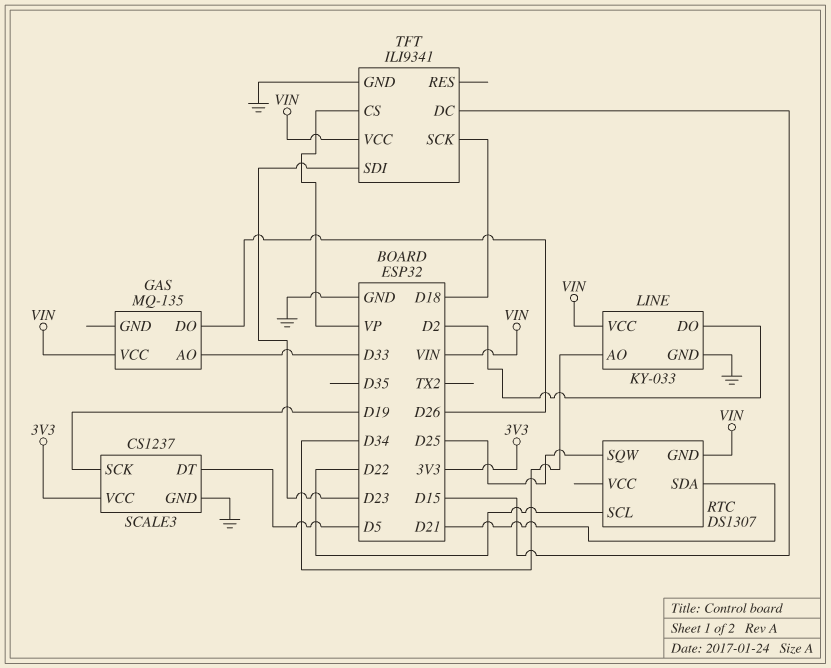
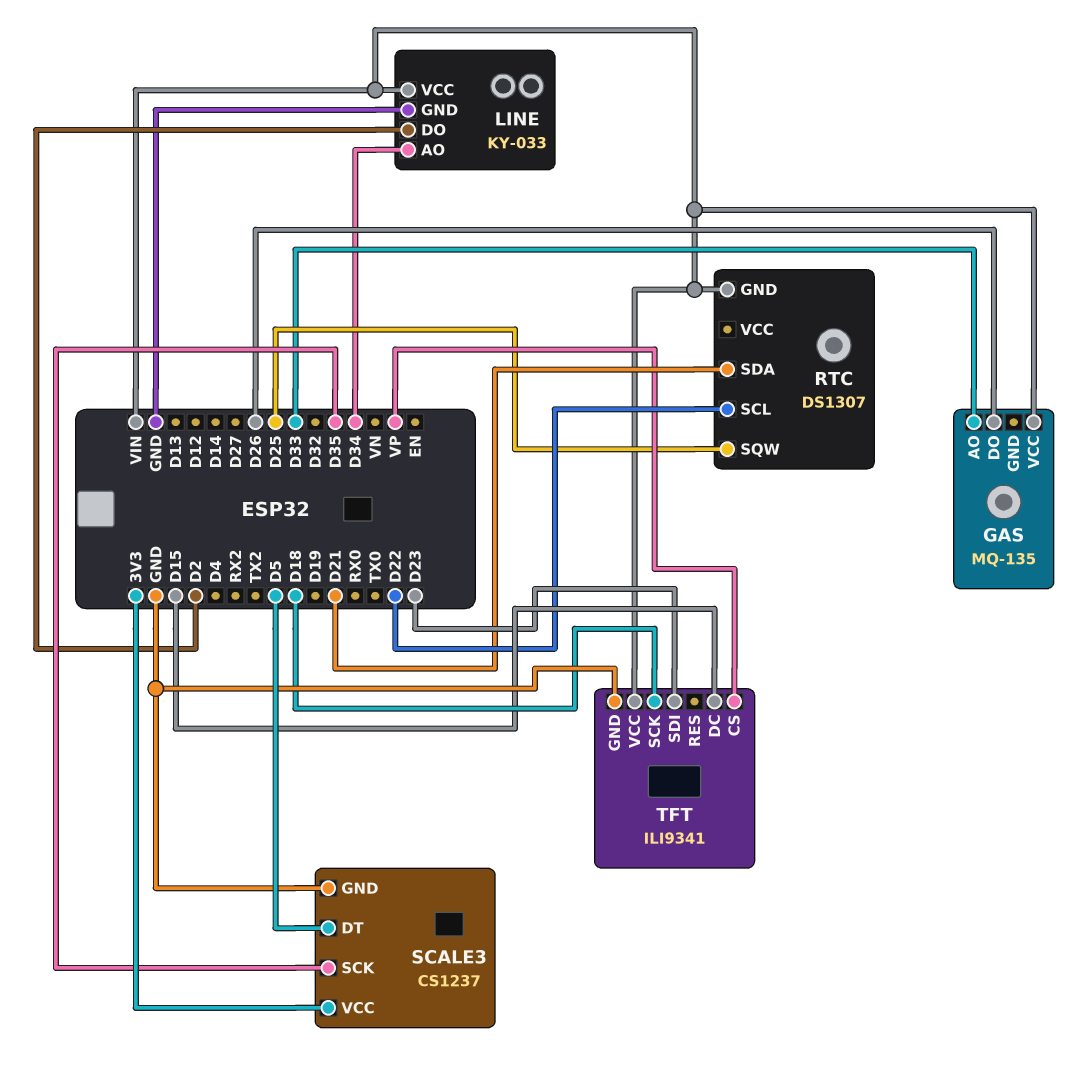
SCALE3 pin SCK: D19 -> D35

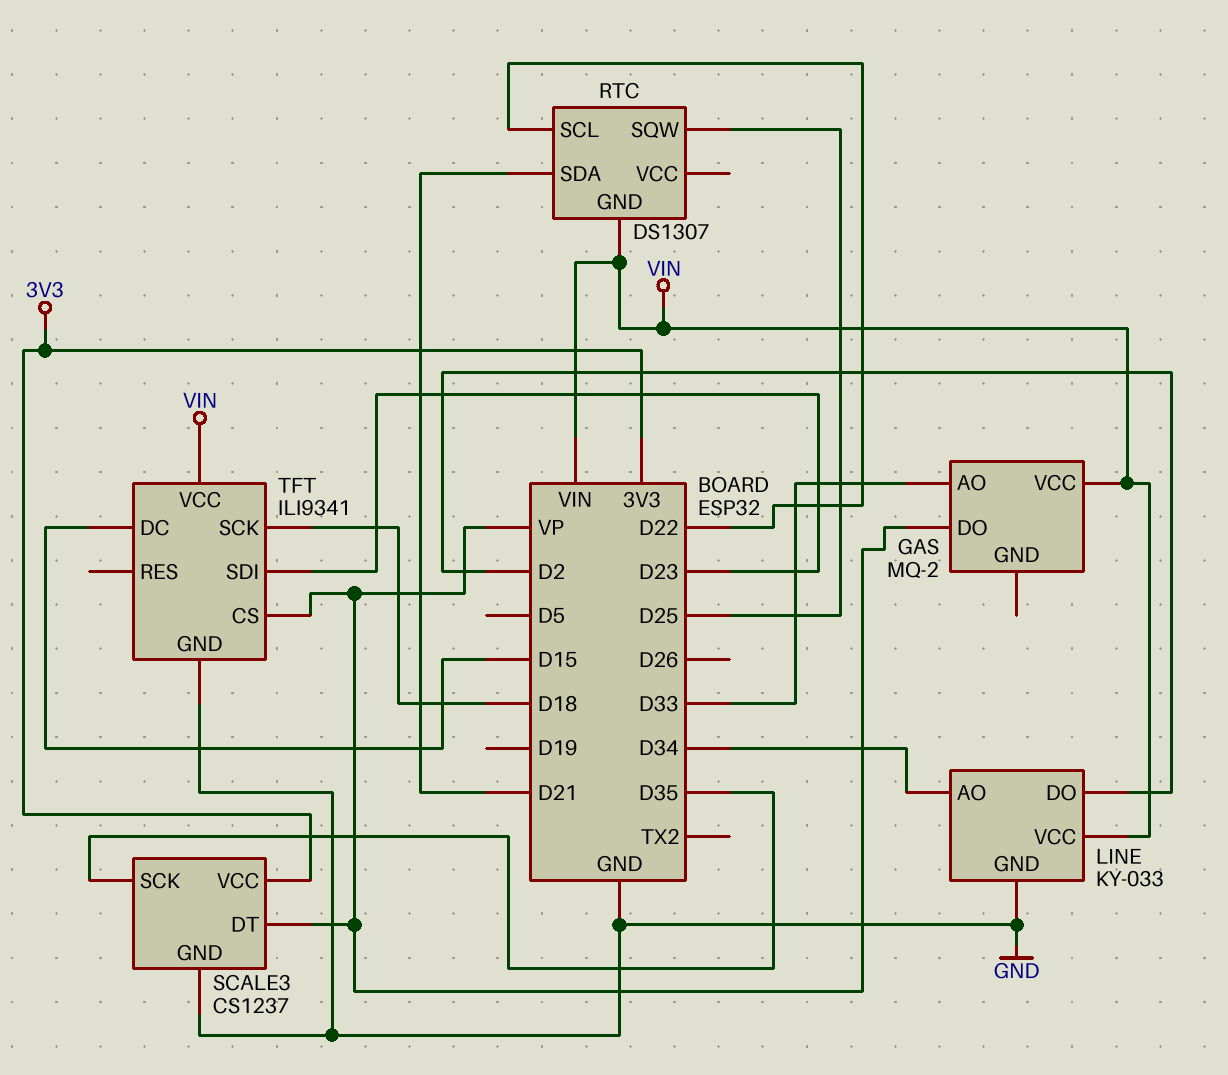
GAS: MQ-135 -> MQ-2
GAS pin DO: D26 -> VP
SCALE3 pin DT: D5 -> VP

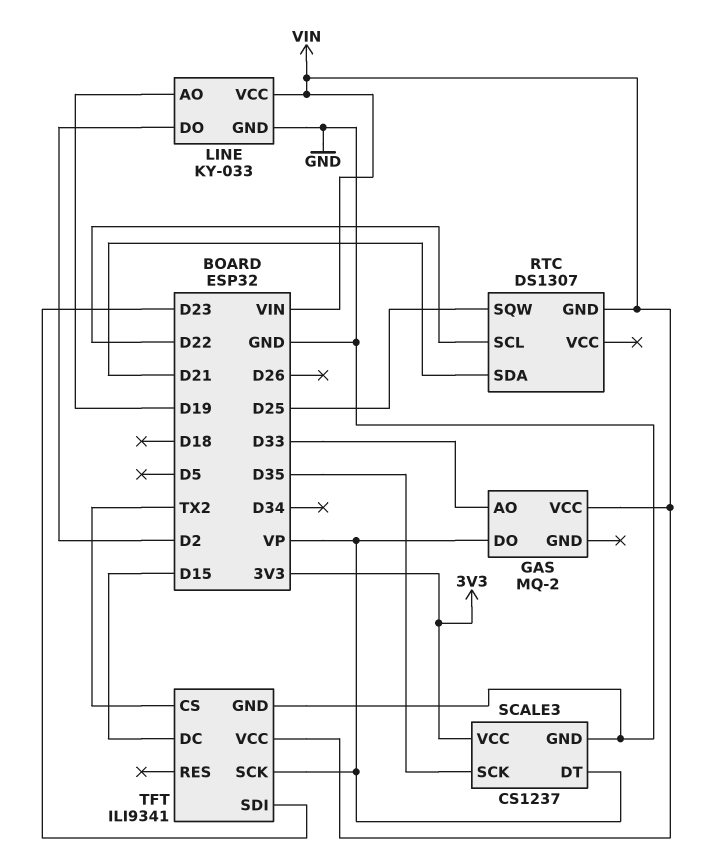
LINE pin AO: D34 -> D19
TFT pin CS: VP -> TX2
TFT pin SCK: D18 -> VP

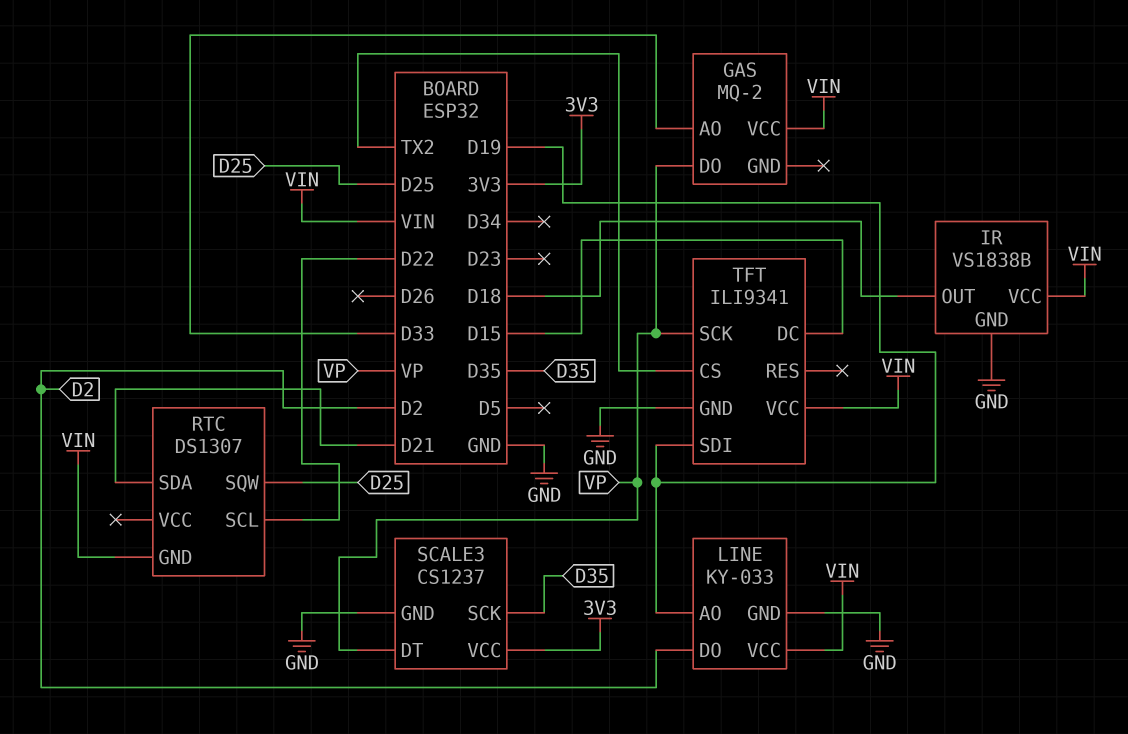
IR: none -> VS1838B
IR pin GND: none -> GND
IR pin OUT: none -> D18
IR pin VCC: none -> VIN
TFT pin SDI: D23 -> D19

